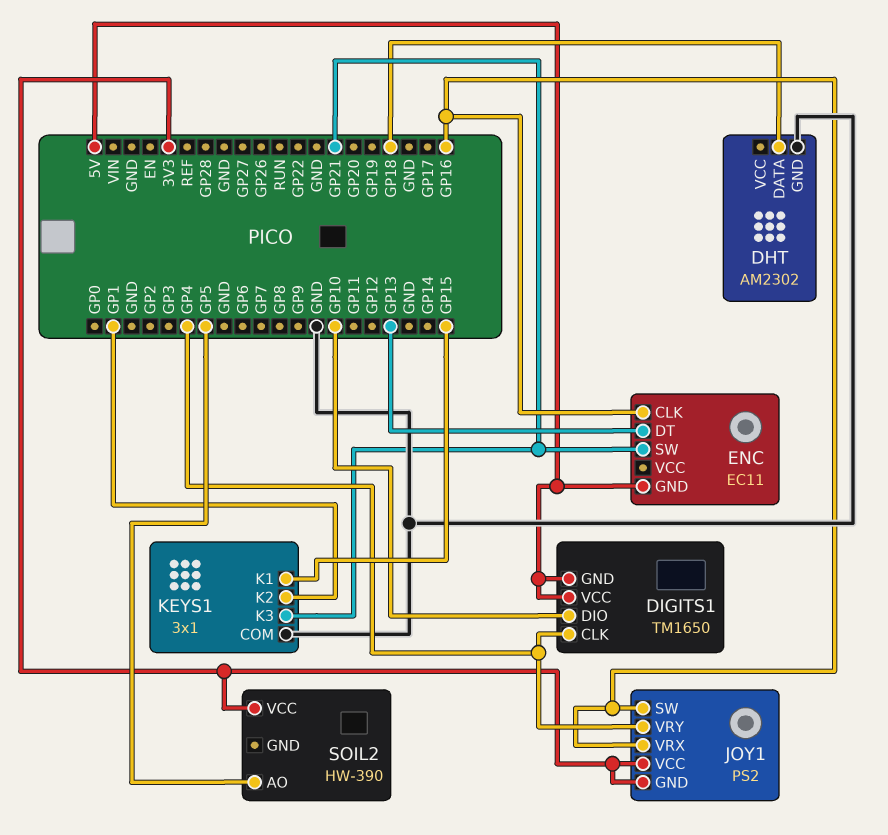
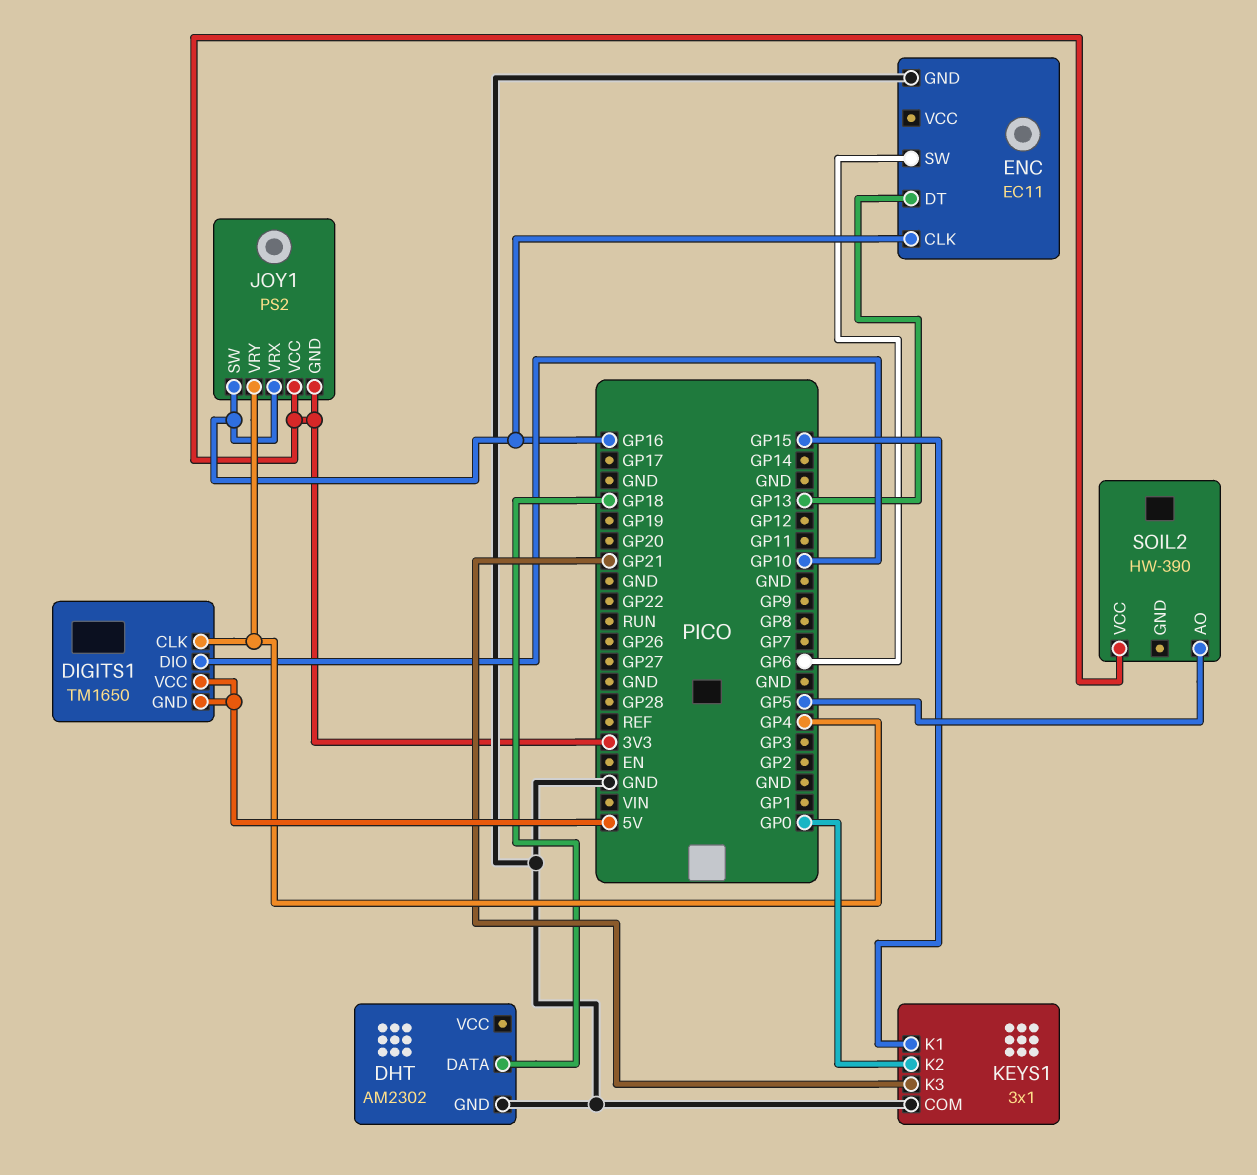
ENC pin GND: 5V -> GND
ENC pin SW: GP21 -> GP6
KEYS1 pin K2: GP1 -> GP0

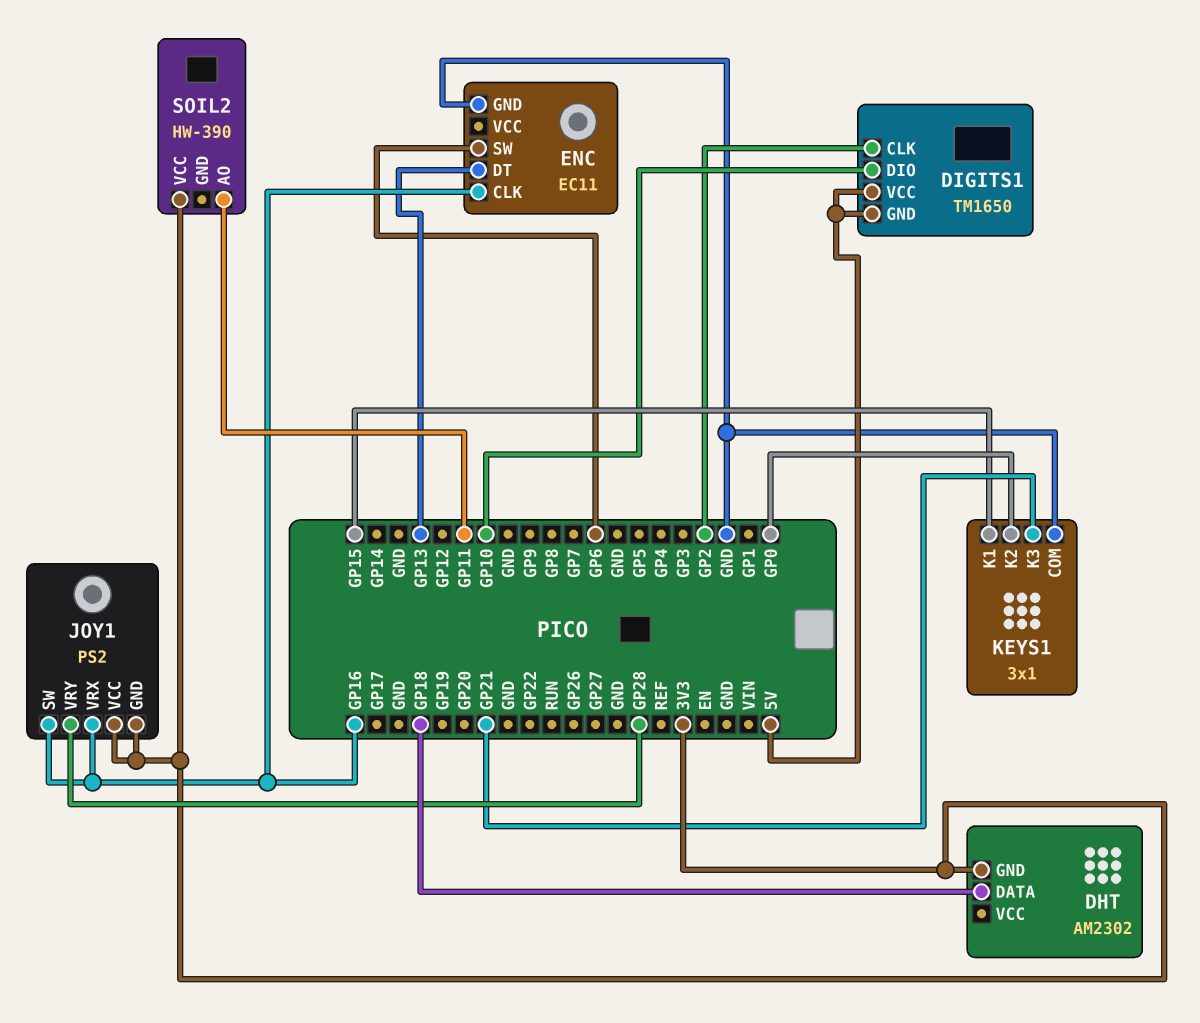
DHT pin GND: GND -> 3V3
DIGITS1 pin CLK: GP4 -> GP2
JOY1 pin VRY: GP4 -> GP28
SOIL2 pin AO: GP5 -> GP11

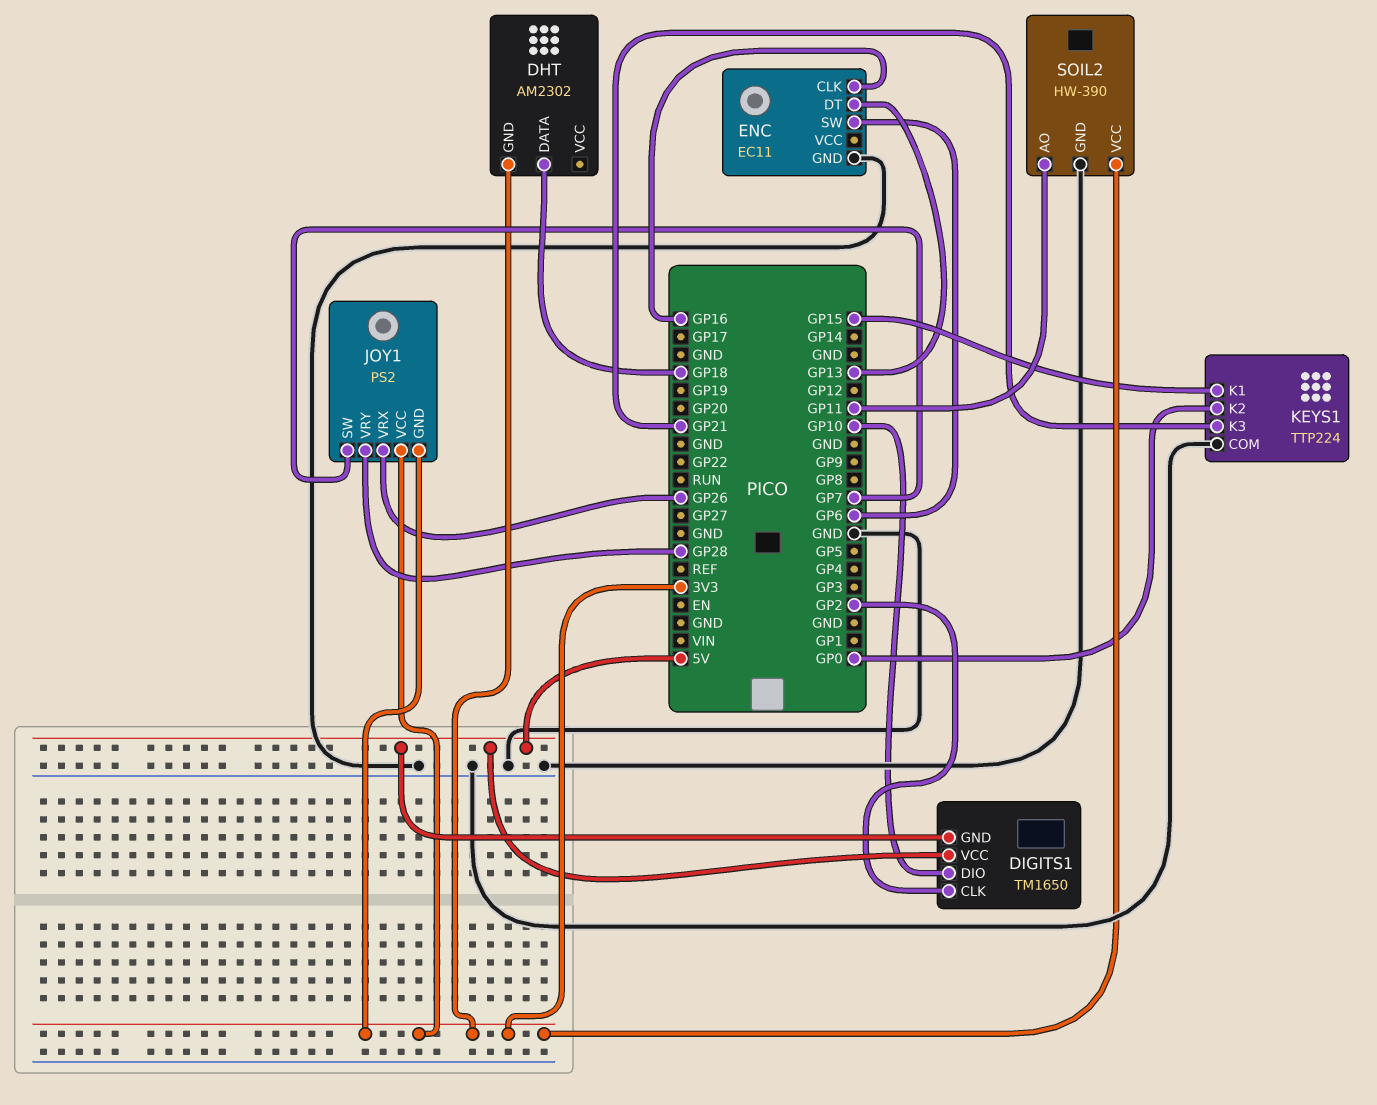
JOY1 pin SW: GP16 -> GP7
JOY1 pin VRX: GP16 -> GP26
KEYS1: 3x1 -> TTP224
SOIL2 pin GND: none -> GND

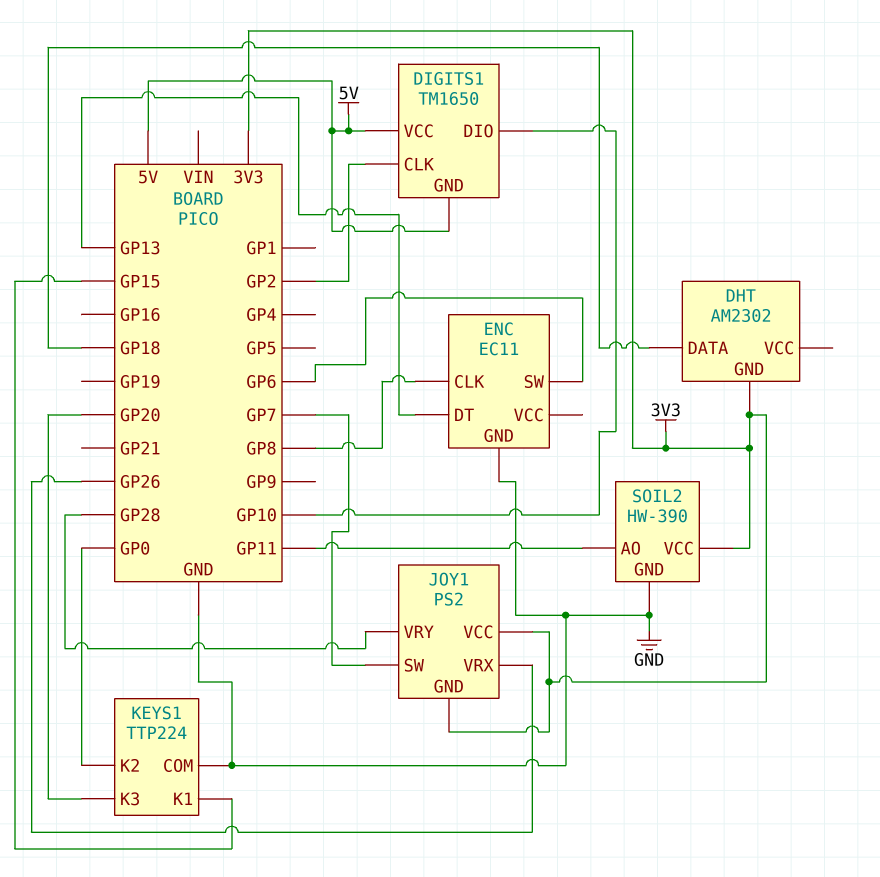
ENC pin CLK: GP16 -> GP8
KEYS1 pin K3: GP21 -> GP20

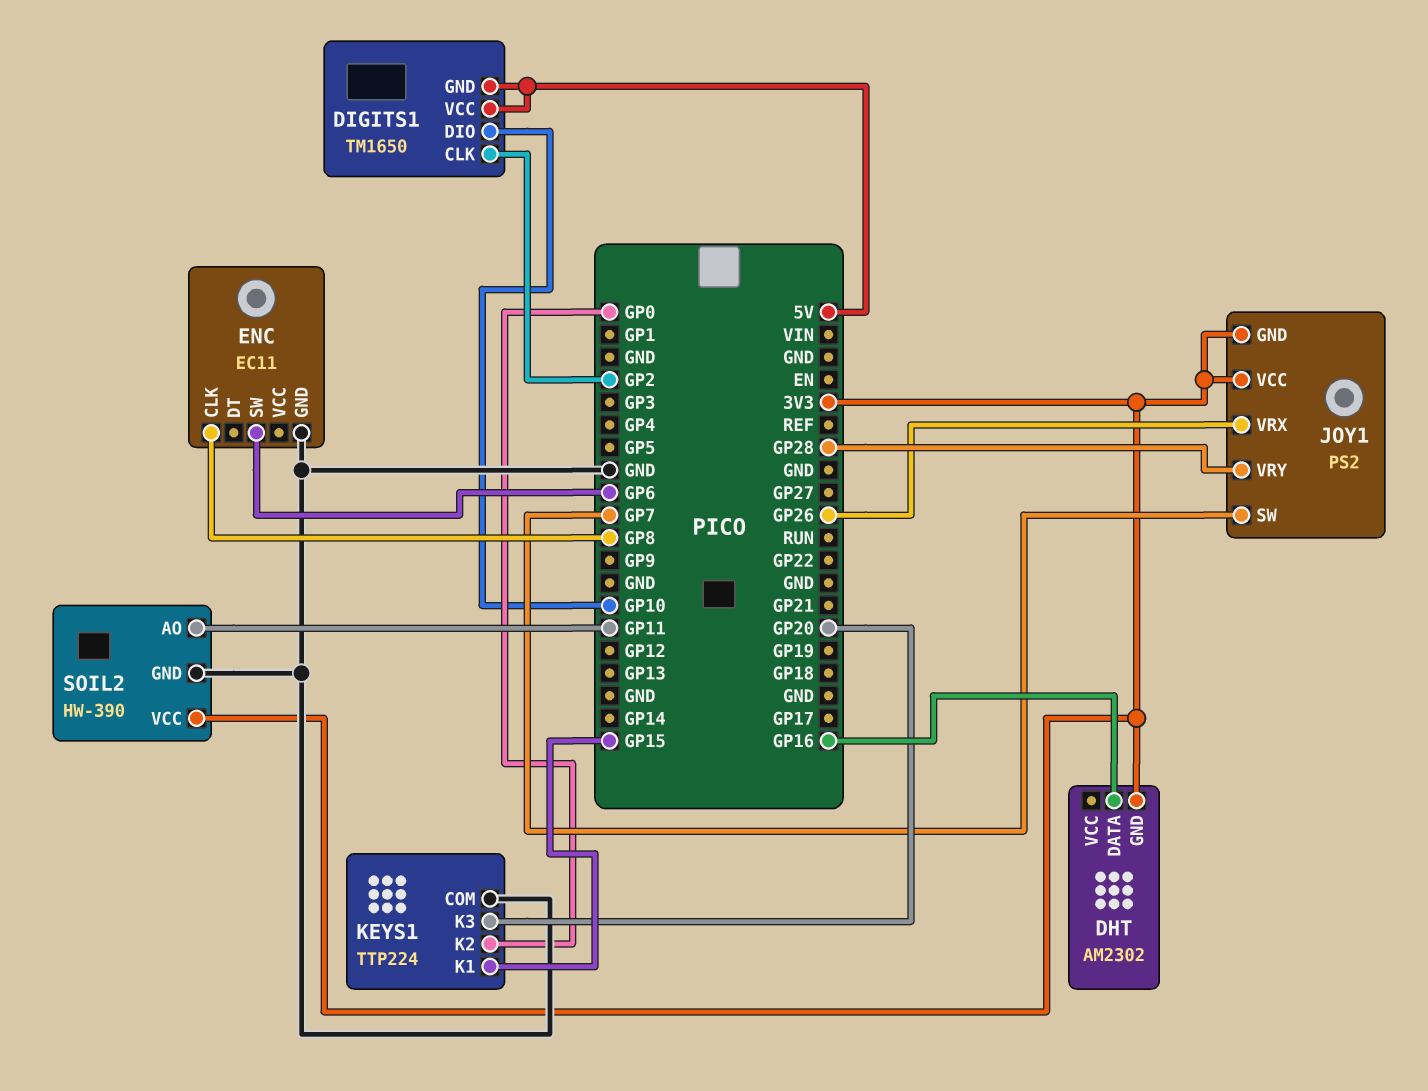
DHT pin DATA: GP18 -> GP16
ENC pin DT: GP13 -> none

